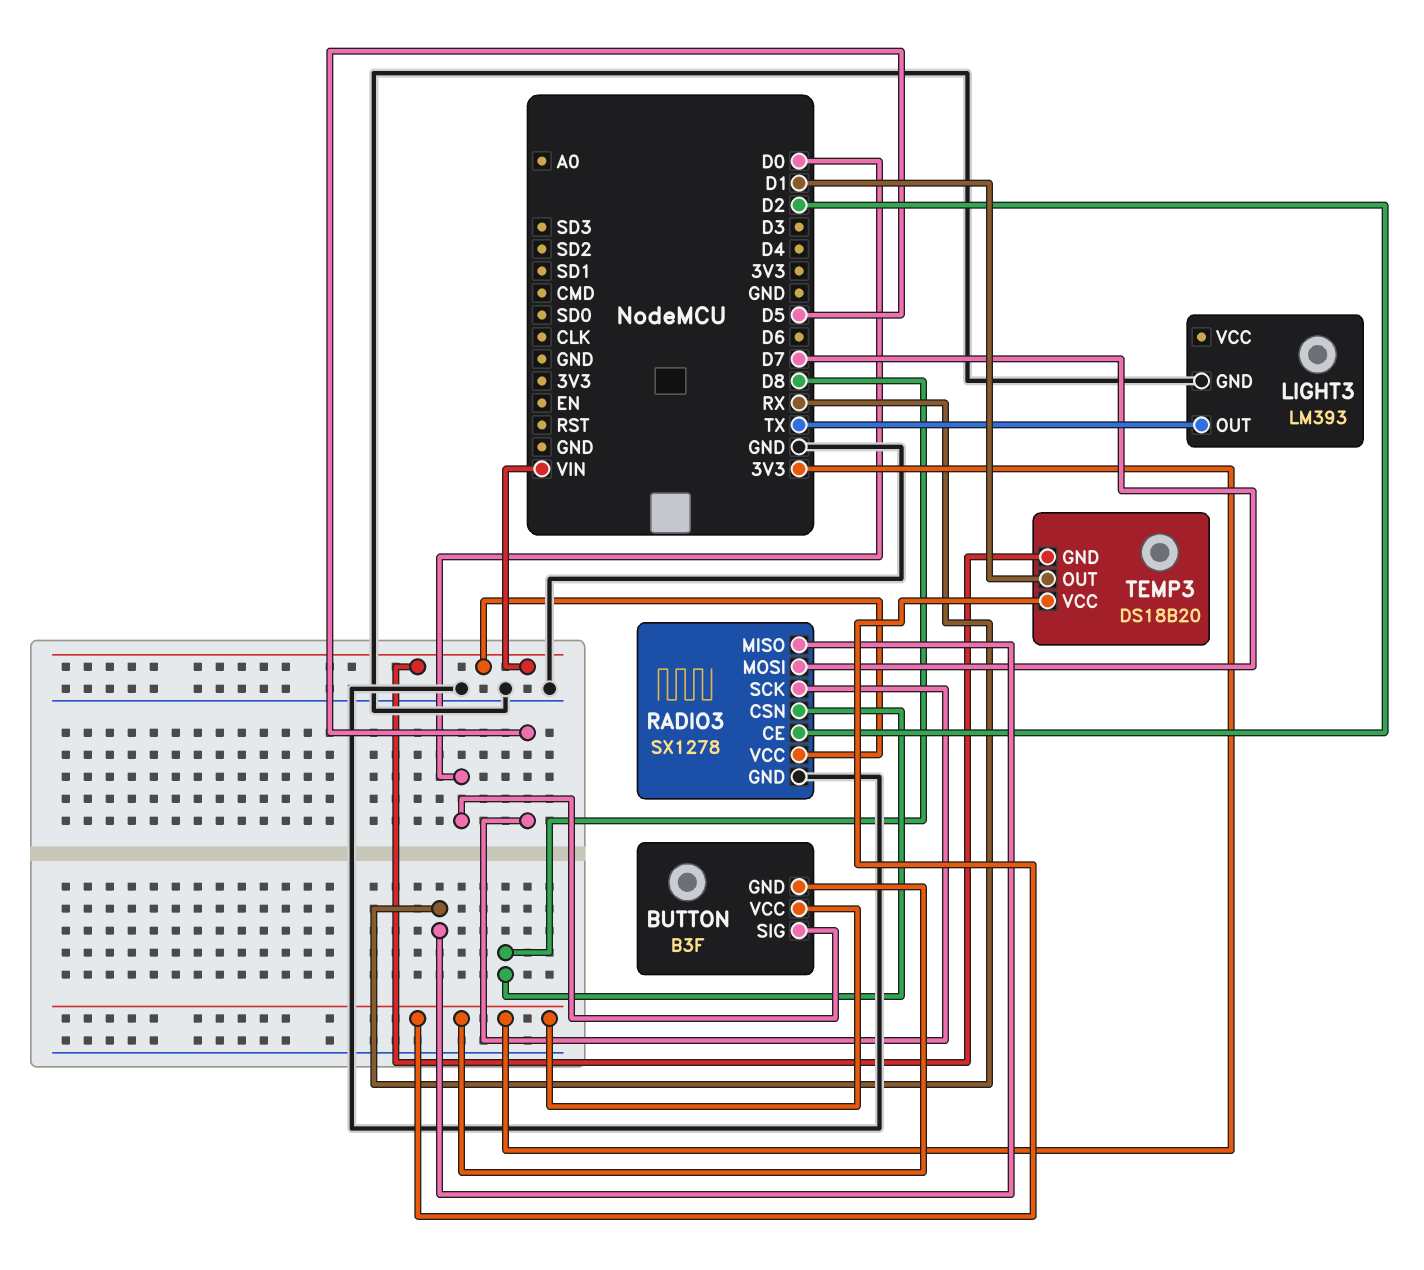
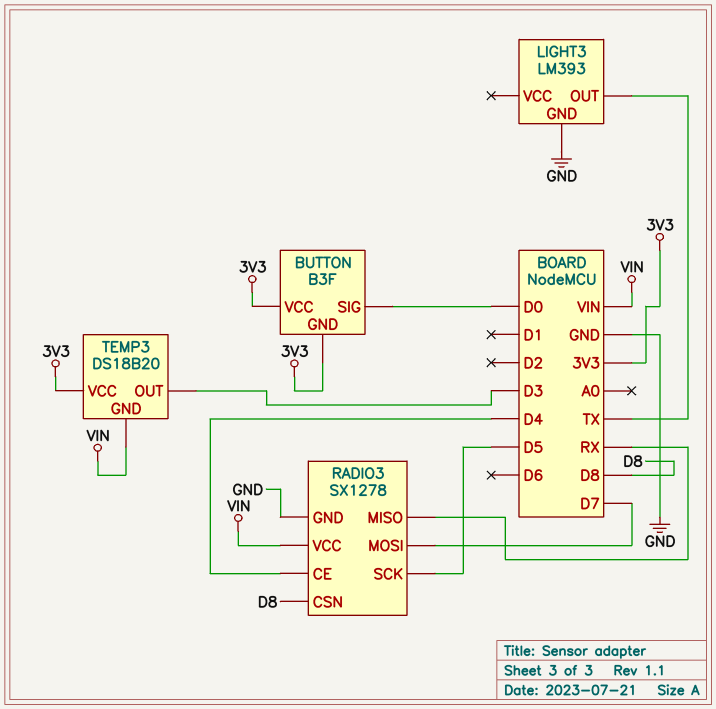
RADIO3 pin CE: D2 -> D4
TEMP3 pin OUT: D1 -> D3

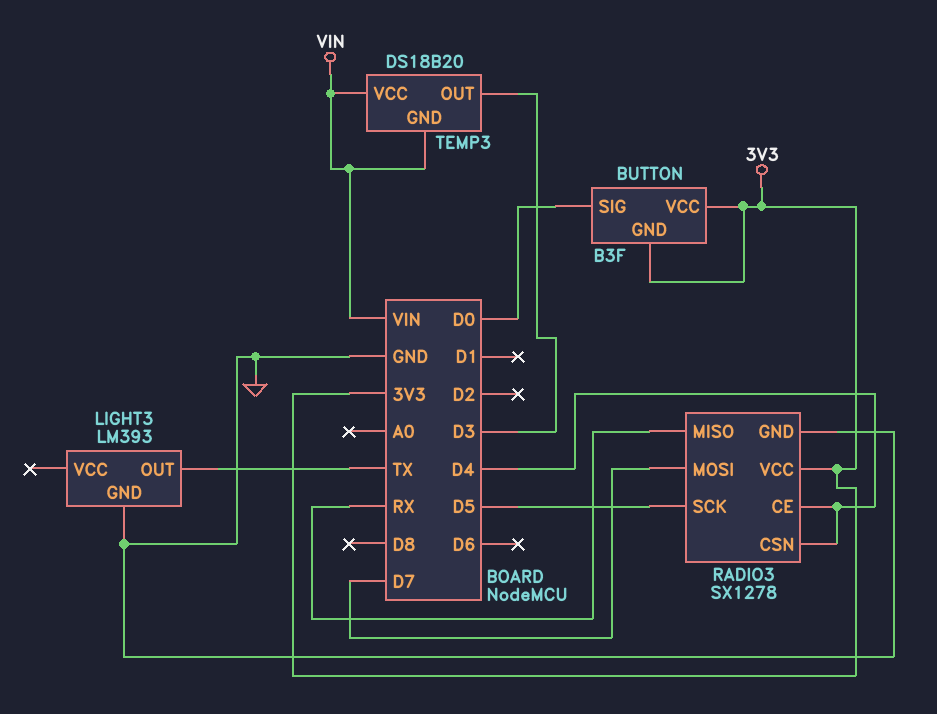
RADIO3 pin CSN: D8 -> D4
RADIO3 pin VCC: VIN -> 3V3
TEMP3 pin VCC: 3V3 -> VIN

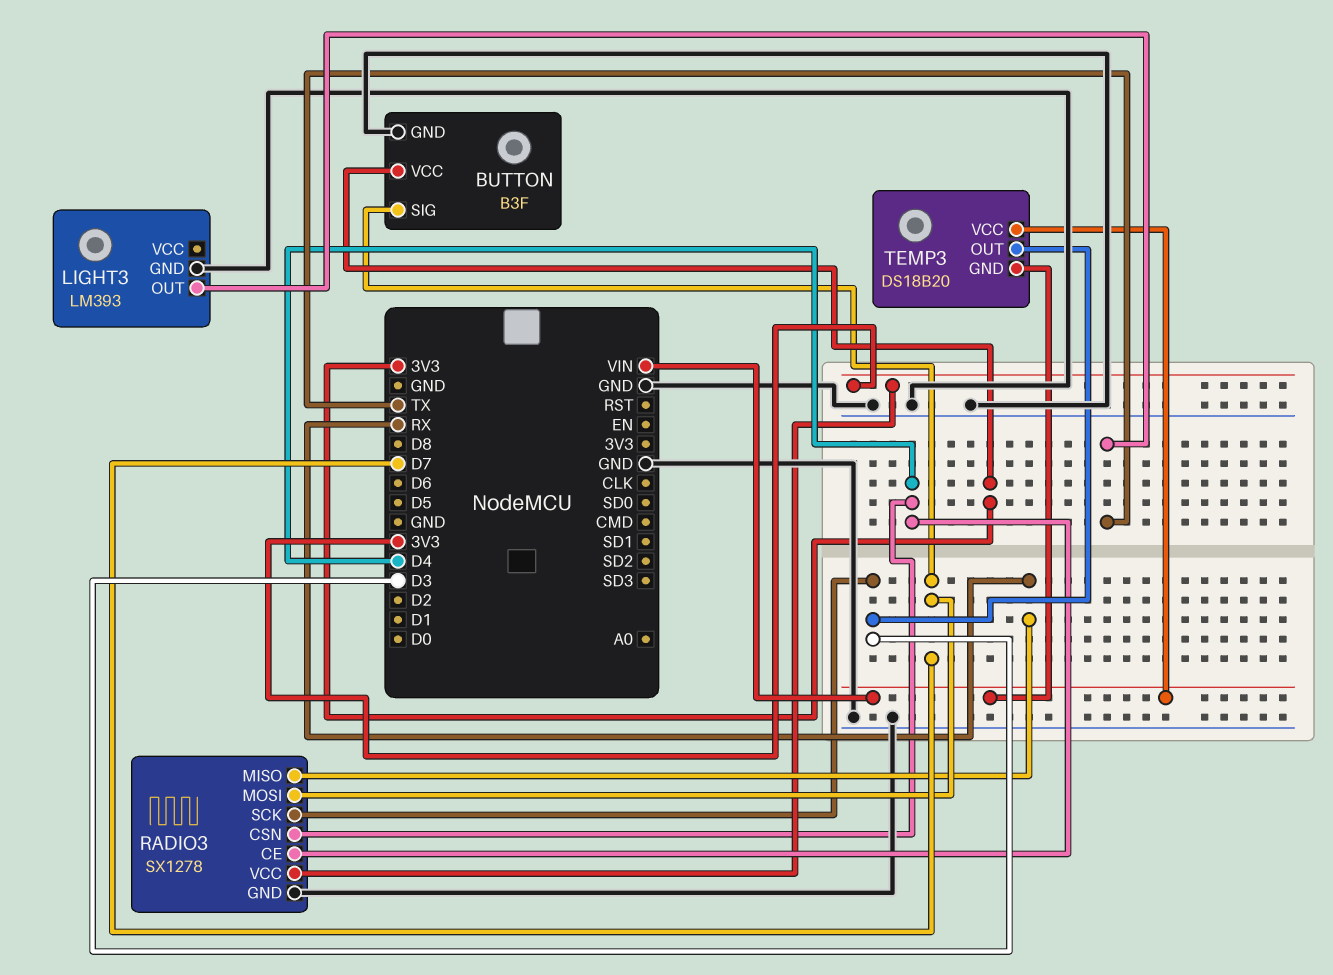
BUTTON pin GND: 3V3 -> GND
BUTTON pin SIG: D0 -> D7
RADIO3 pin SCK: D5 -> D3

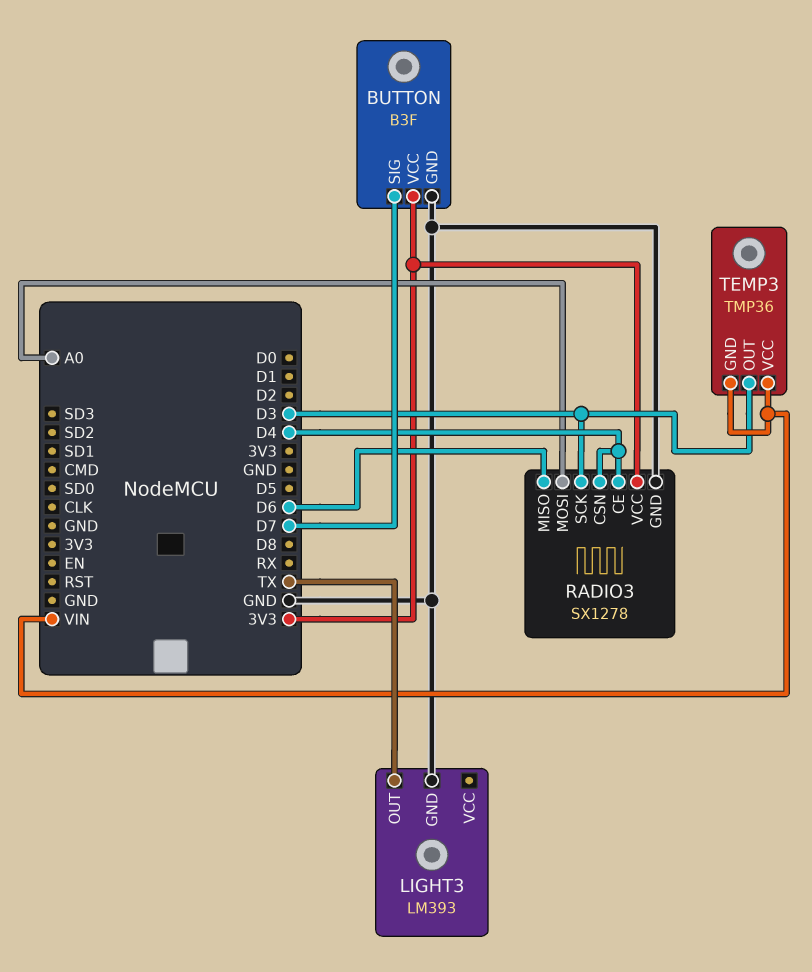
RADIO3 pin MISO: RX -> D6
RADIO3 pin MOSI: D7 -> A0
TEMP3: DS18B20 -> TMP36

